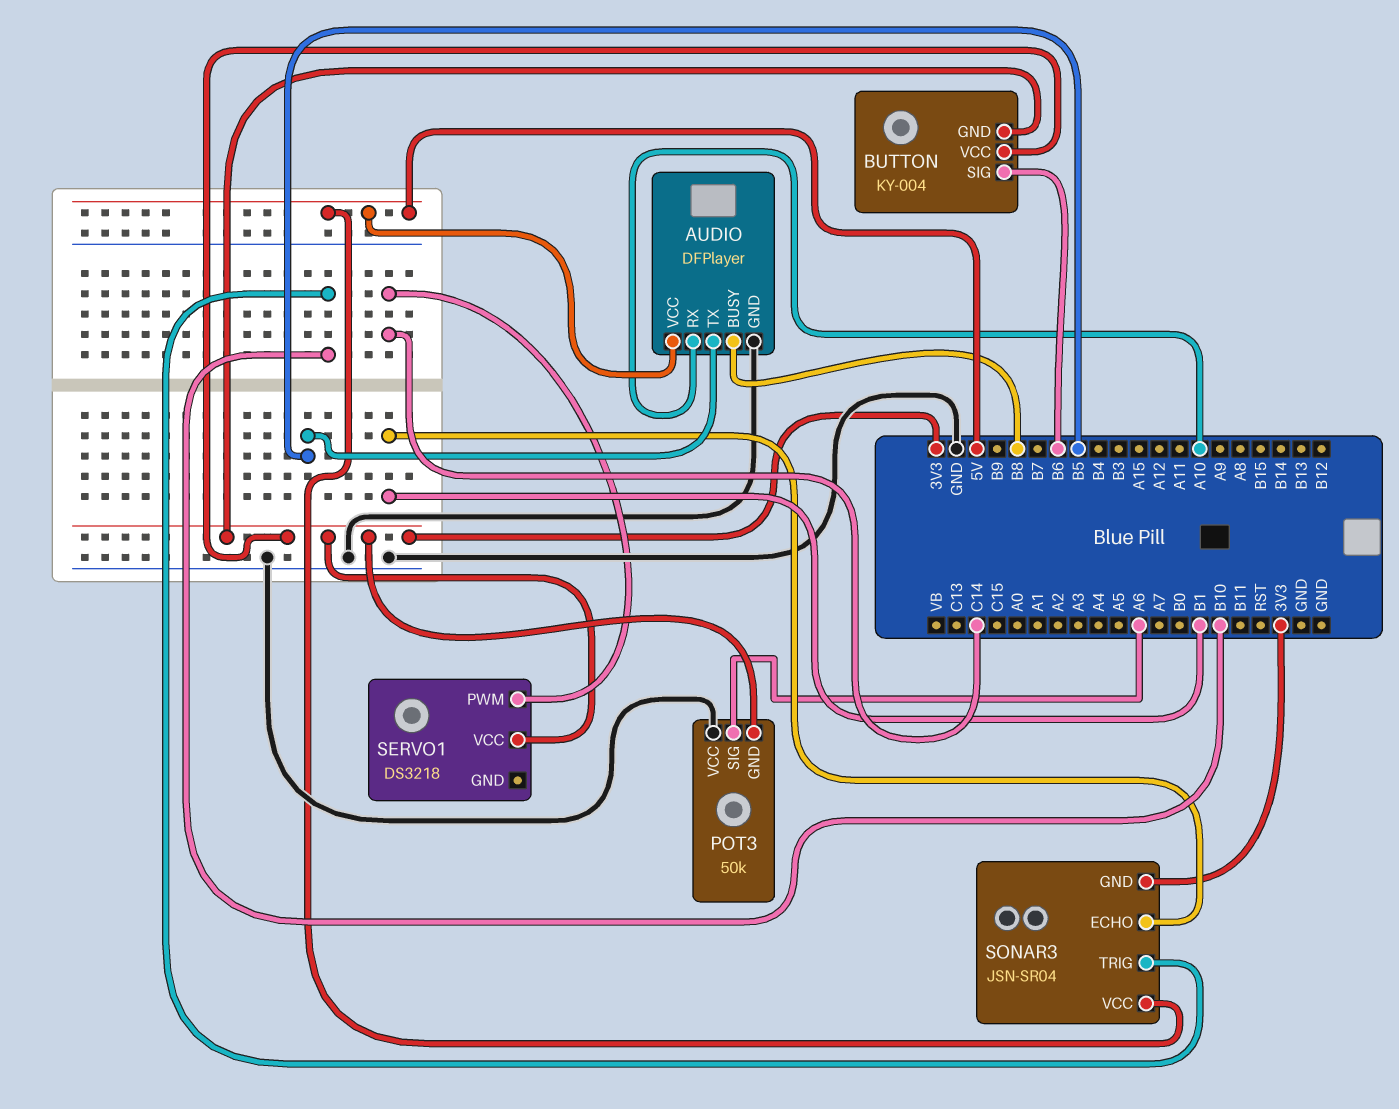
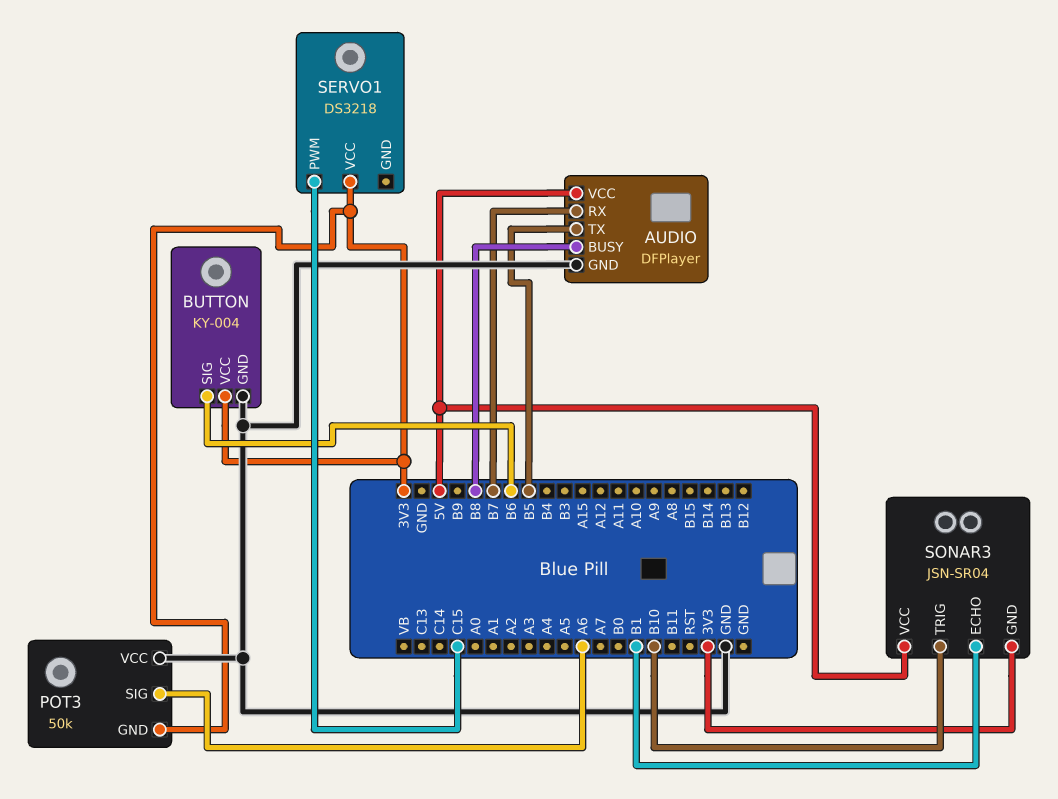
AUDIO pin RX: A10 -> B7
BUTTON pin GND: 3V3 -> GND
SERVO1 pin PWM: C14 -> C15

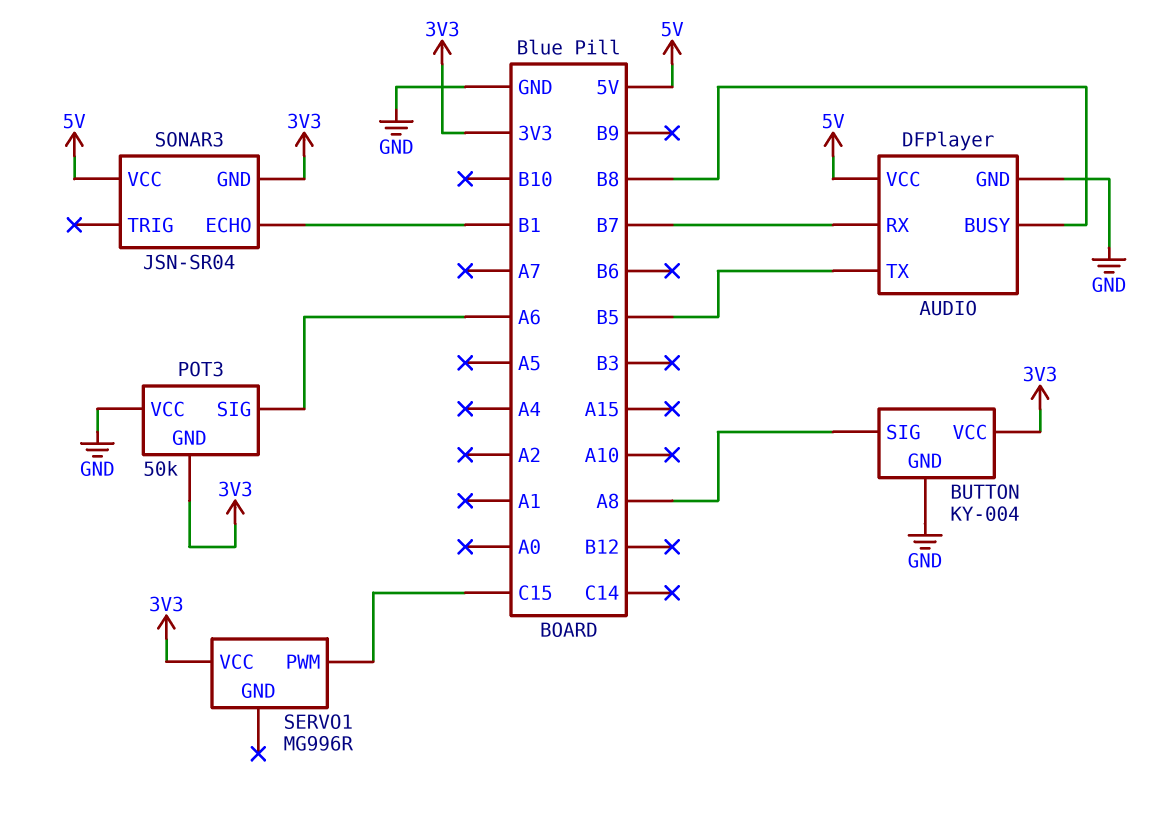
BUTTON pin SIG: B6 -> A8
SERVO1: DS3218 -> MG996R
SONAR3 pin TRIG: B10 -> none

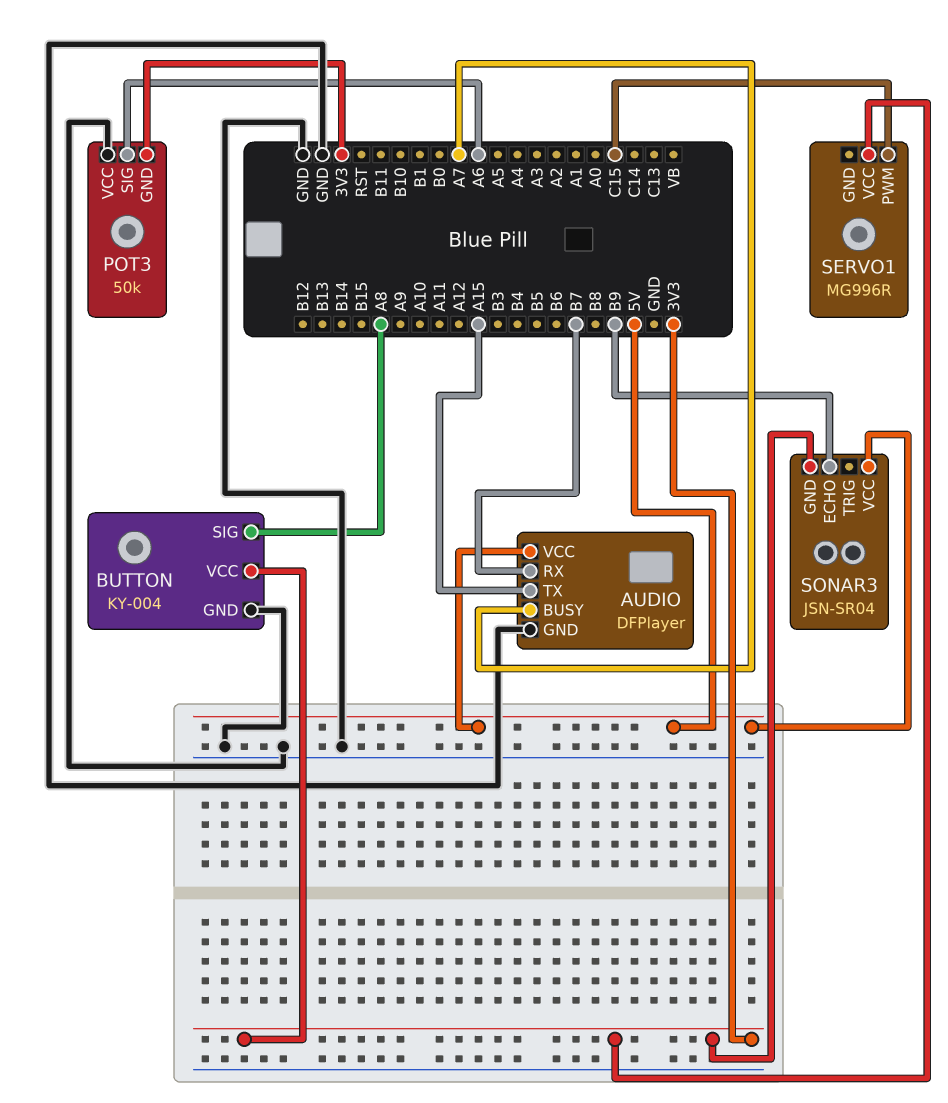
AUDIO pin BUSY: B8 -> A7
AUDIO pin TX: B5 -> A15
SONAR3 pin ECHO: B1 -> B9

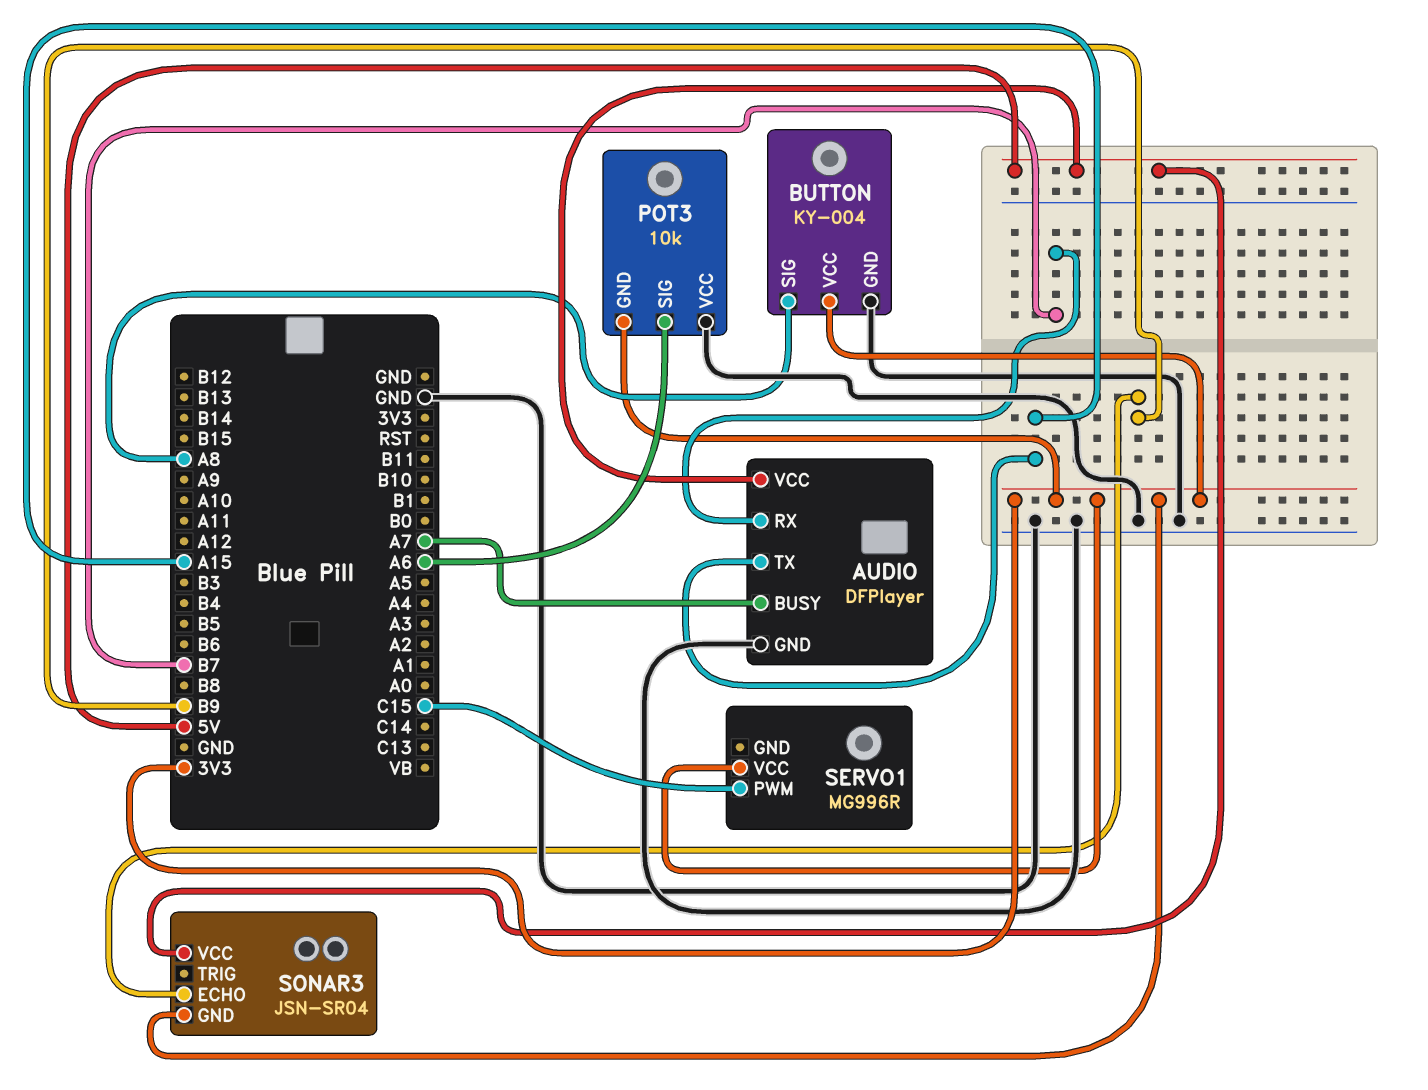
POT3: 50k -> 10k

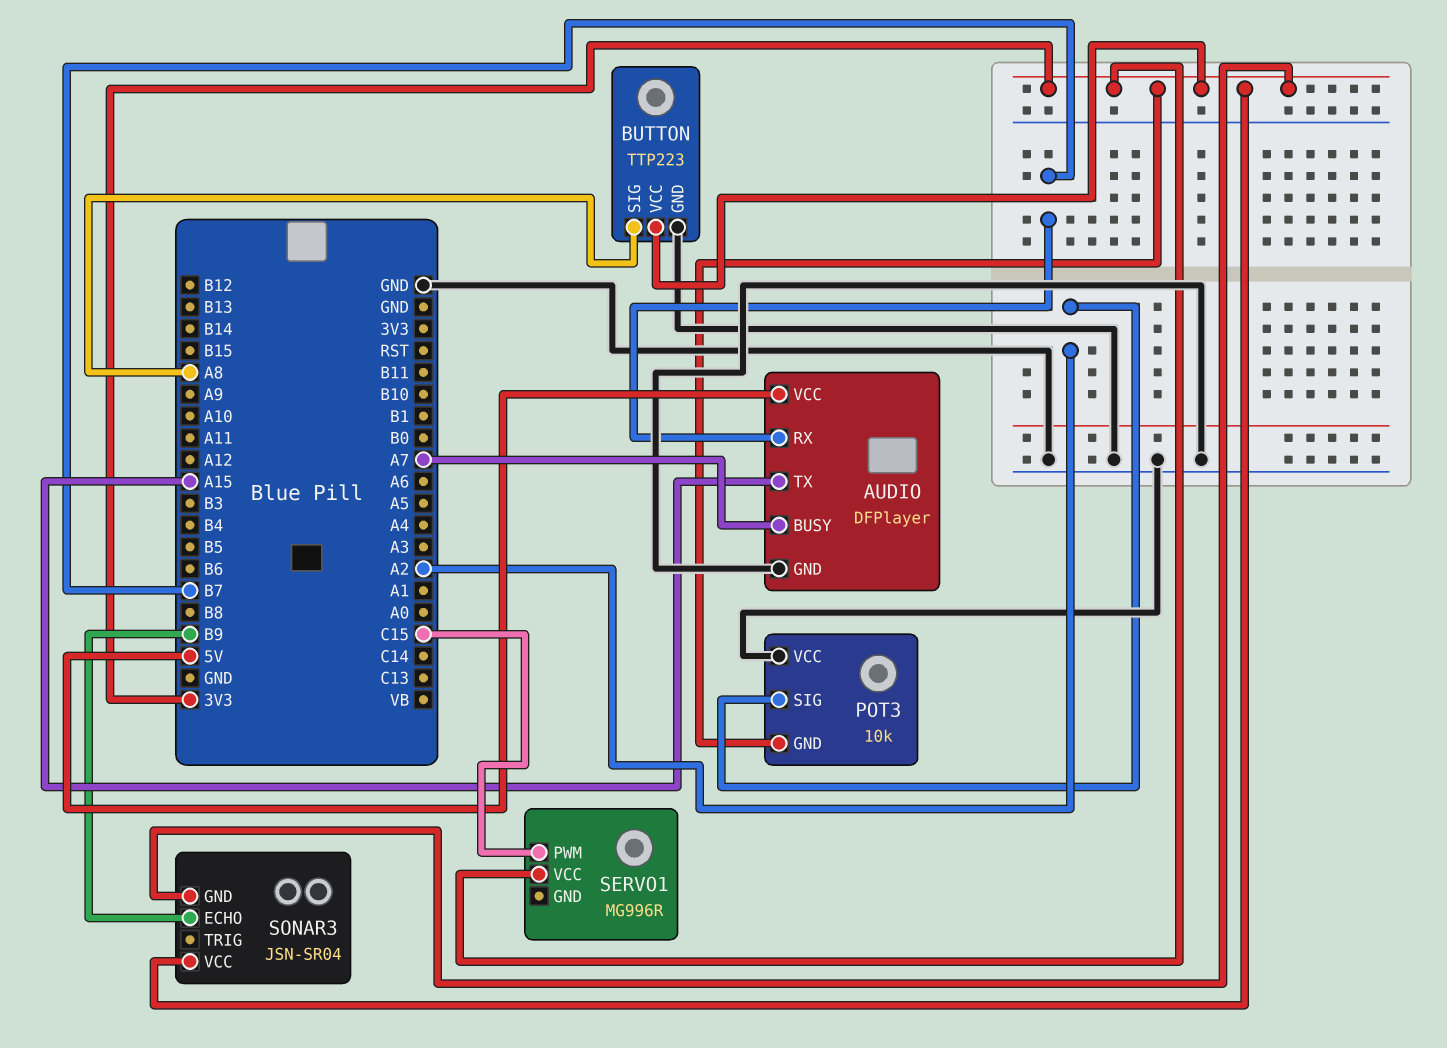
BUTTON: KY-004 -> TTP223
POT3 pin SIG: A6 -> A2
SONAR3 pin VCC: 5V -> 3V3

